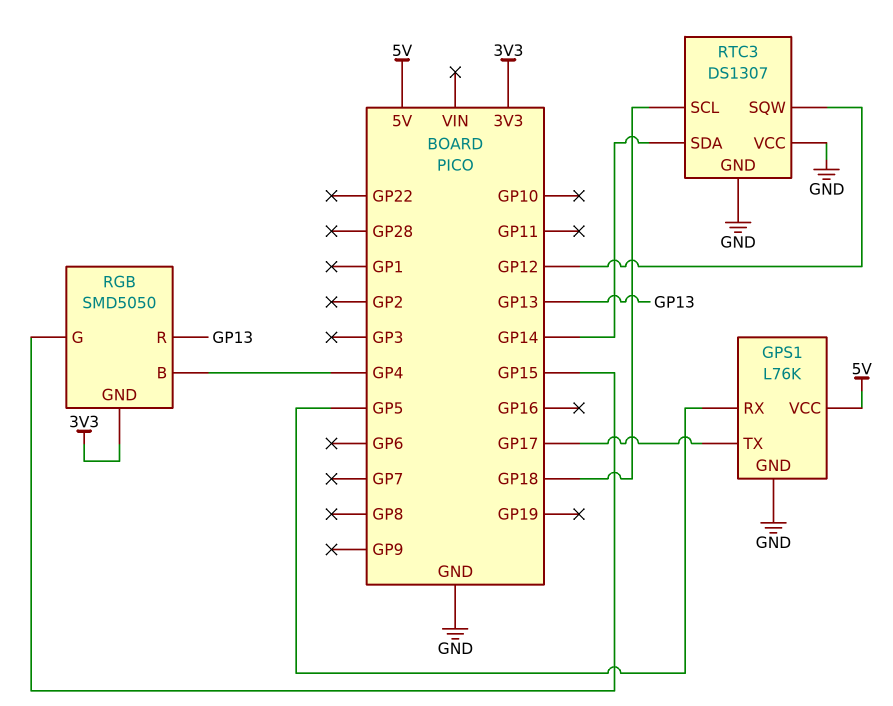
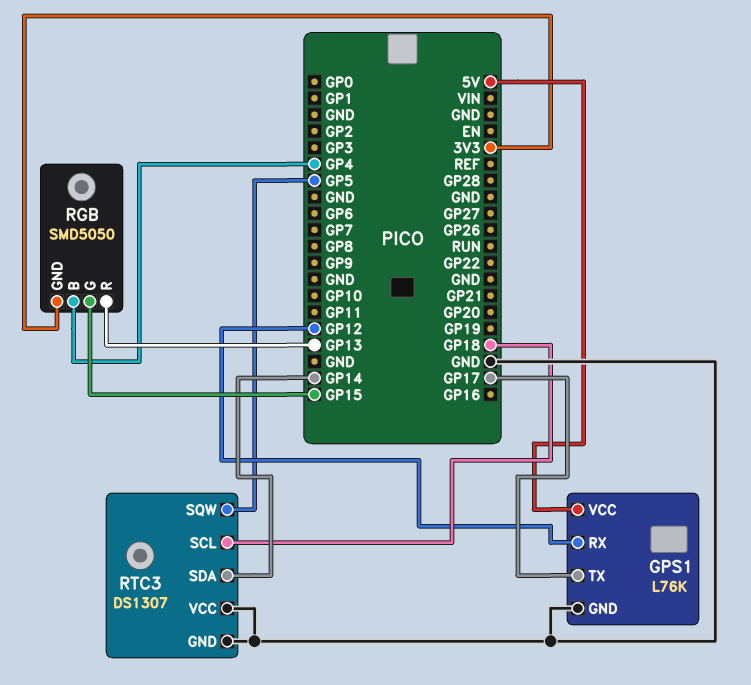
GPS1 pin RX: GP5 -> GP12
RTC3 pin SQW: GP12 -> GP5

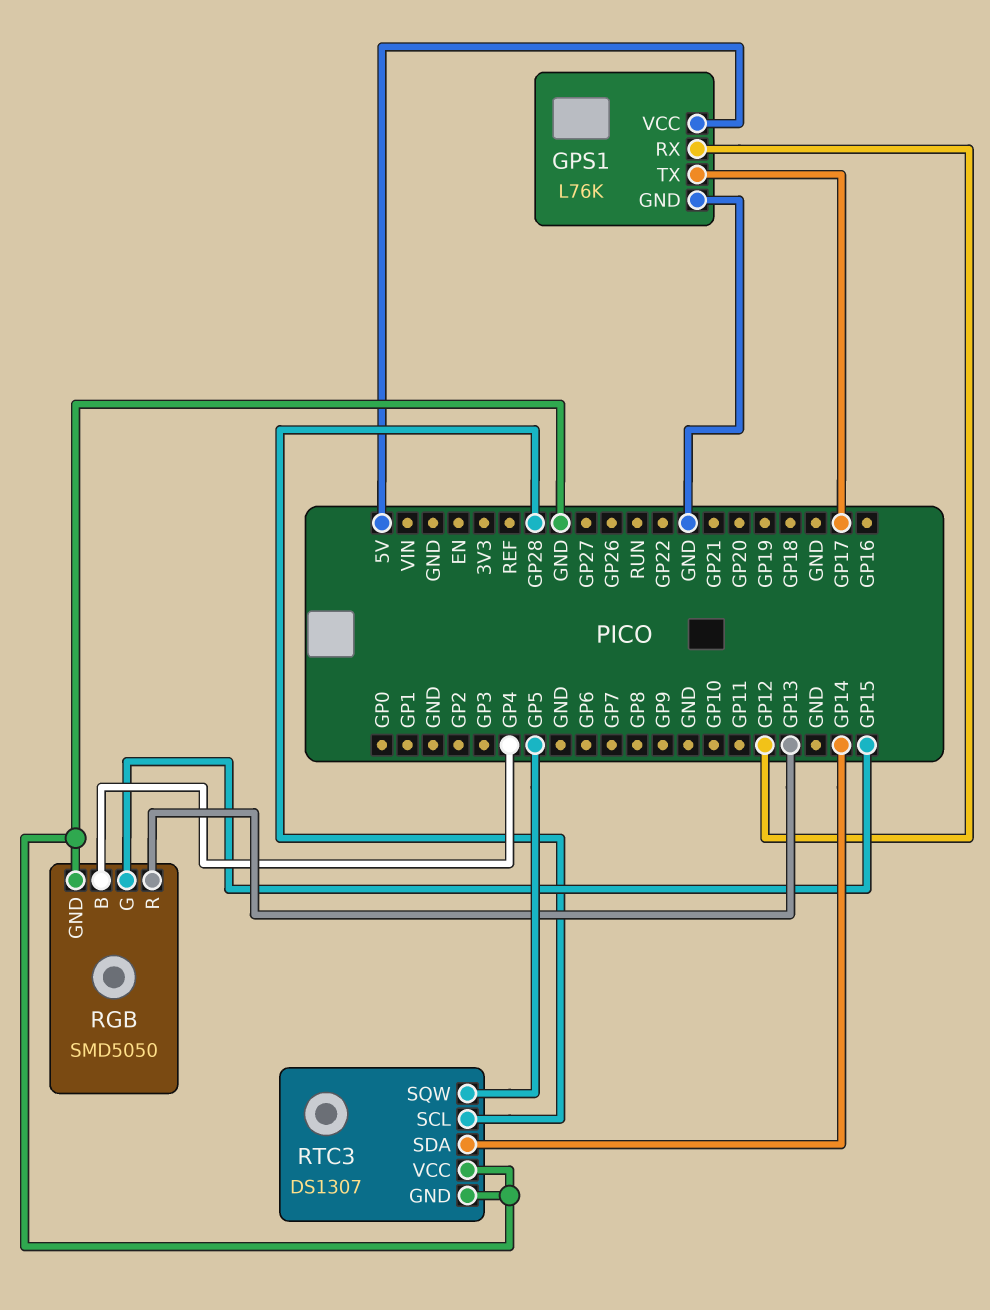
RGB pin GND: 3V3 -> GND
RTC3 pin SCL: GP18 -> GP28

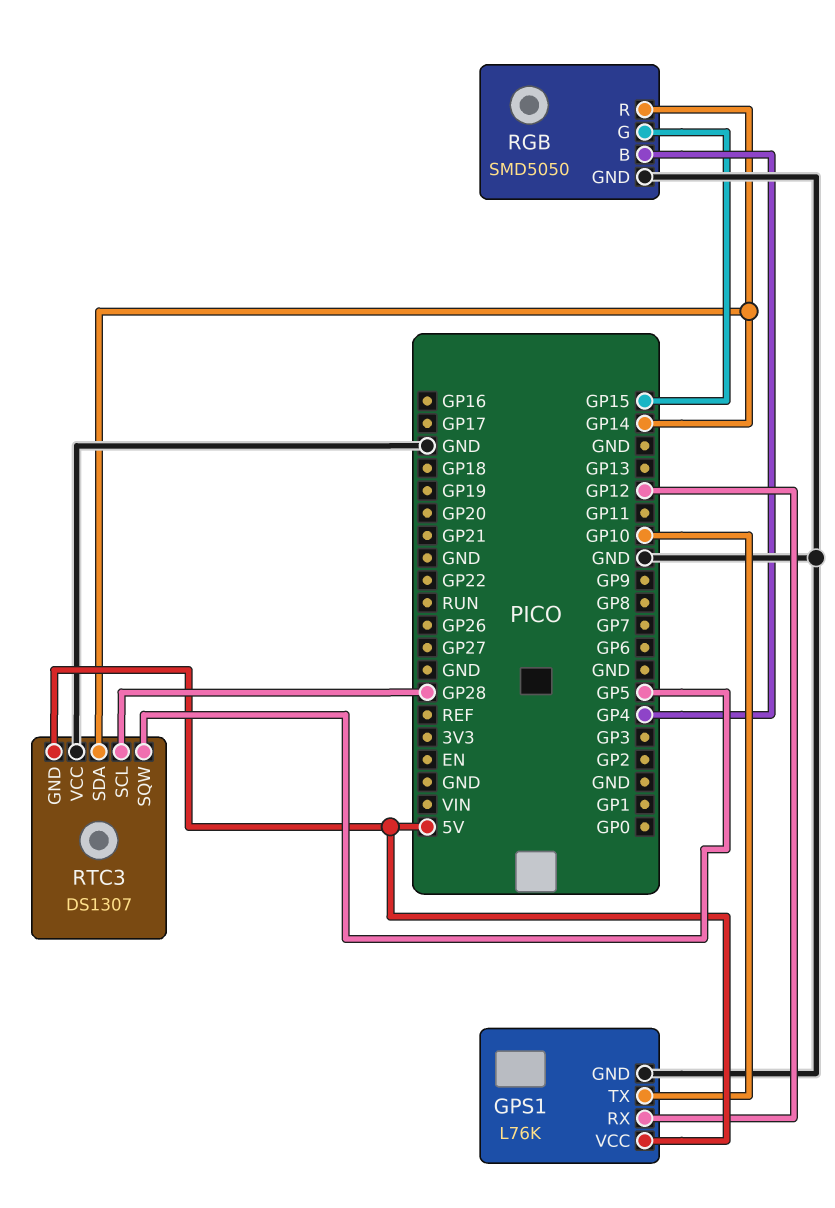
GPS1 pin TX: GP17 -> GP10
RGB pin R: GP13 -> GP14
RTC3 pin GND: GND -> 5V

